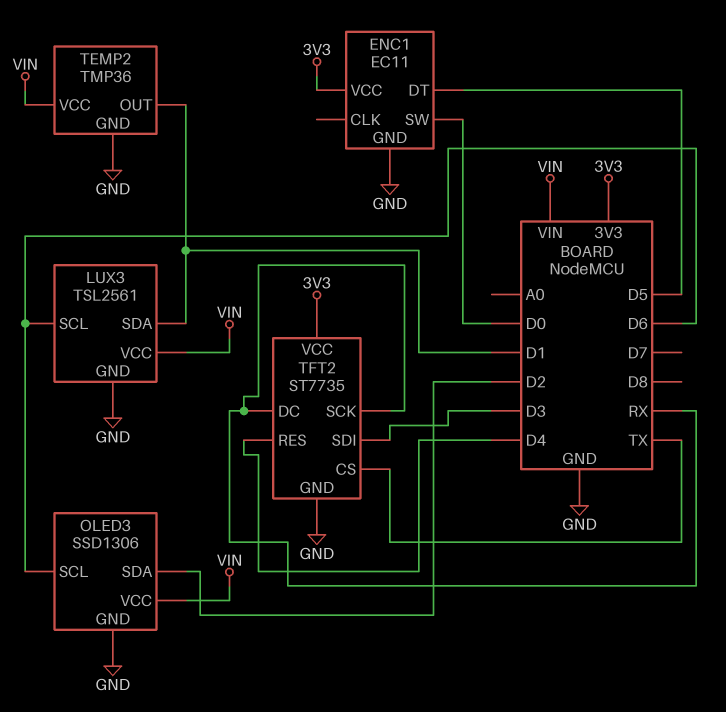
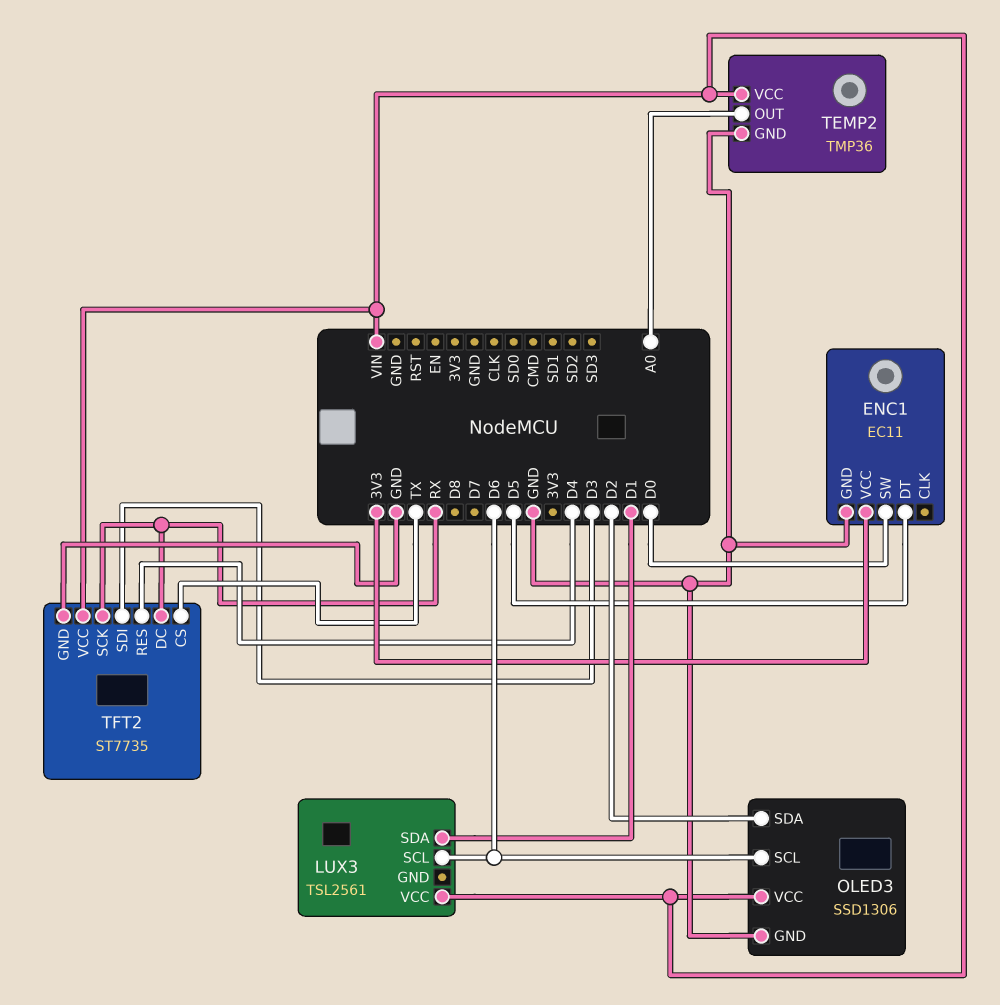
LUX3 pin GND: GND -> none
TEMP2 pin OUT: D1 -> A0
TFT2 pin VCC: 3V3 -> VIN

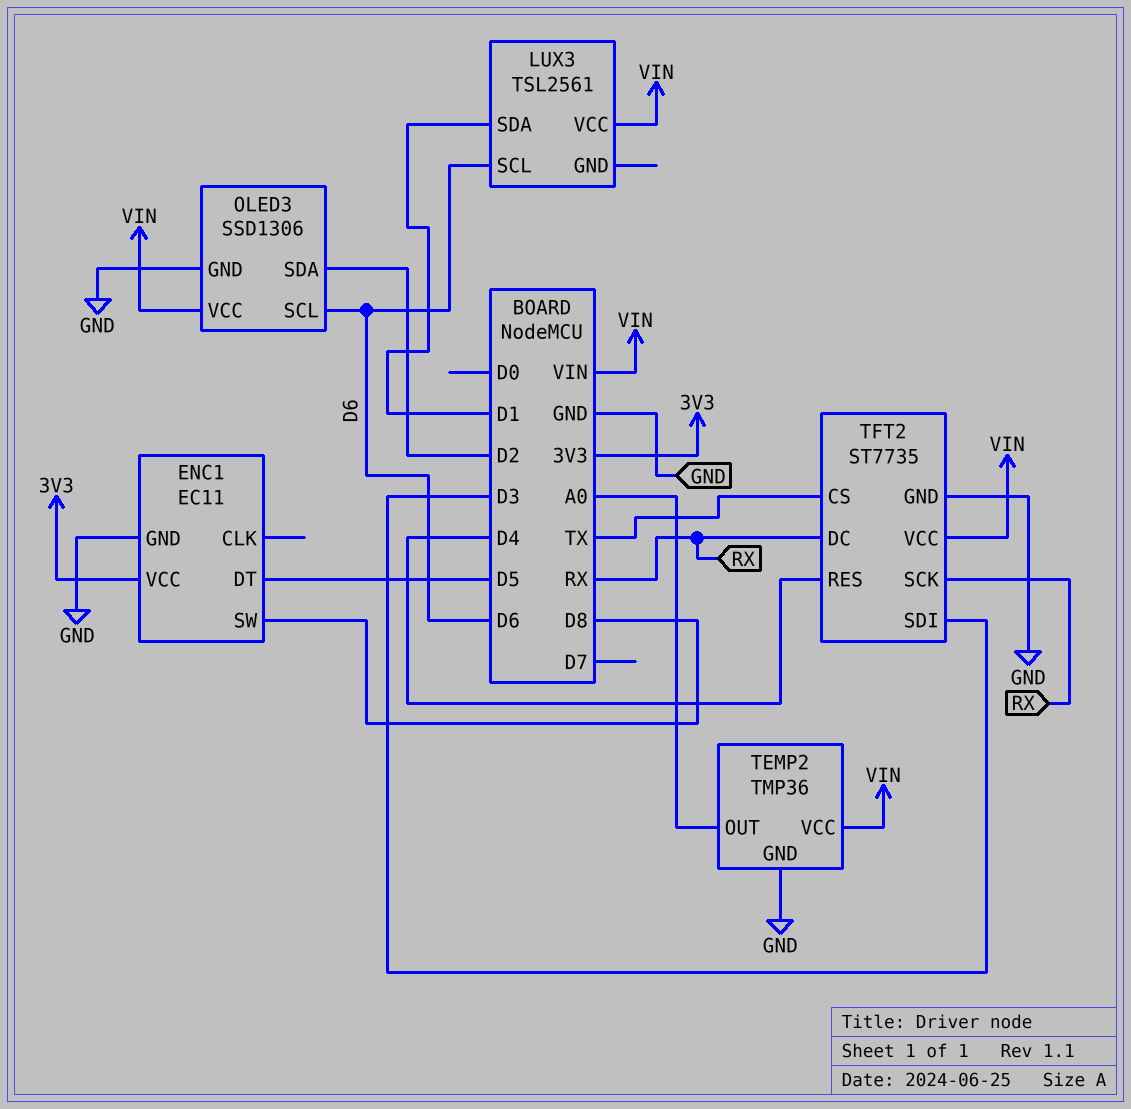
ENC1 pin SW: D0 -> D8

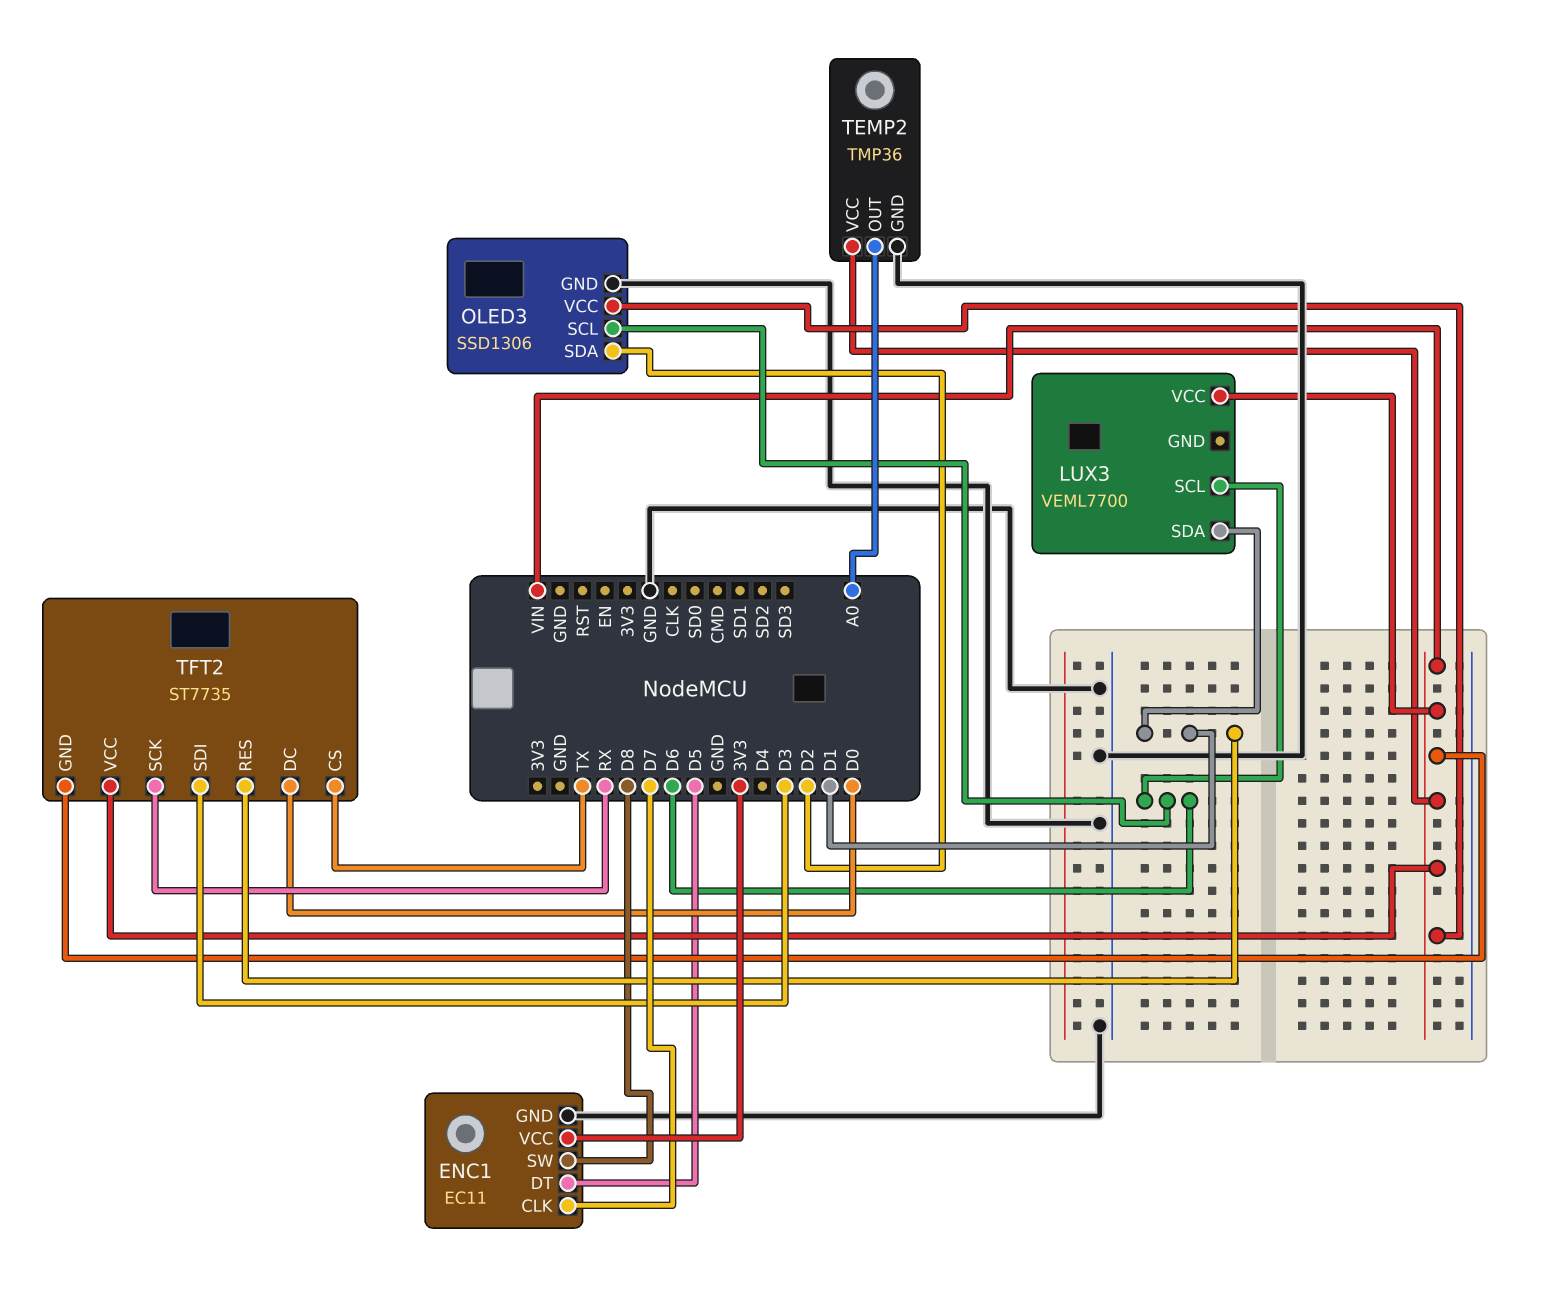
ENC1 pin CLK: none -> D7
LUX3: TSL2561 -> VEML7700
TFT2 pin DC: RX -> D0
TFT2 pin GND: GND -> VIN
TFT2 pin RES: D4 -> D1

